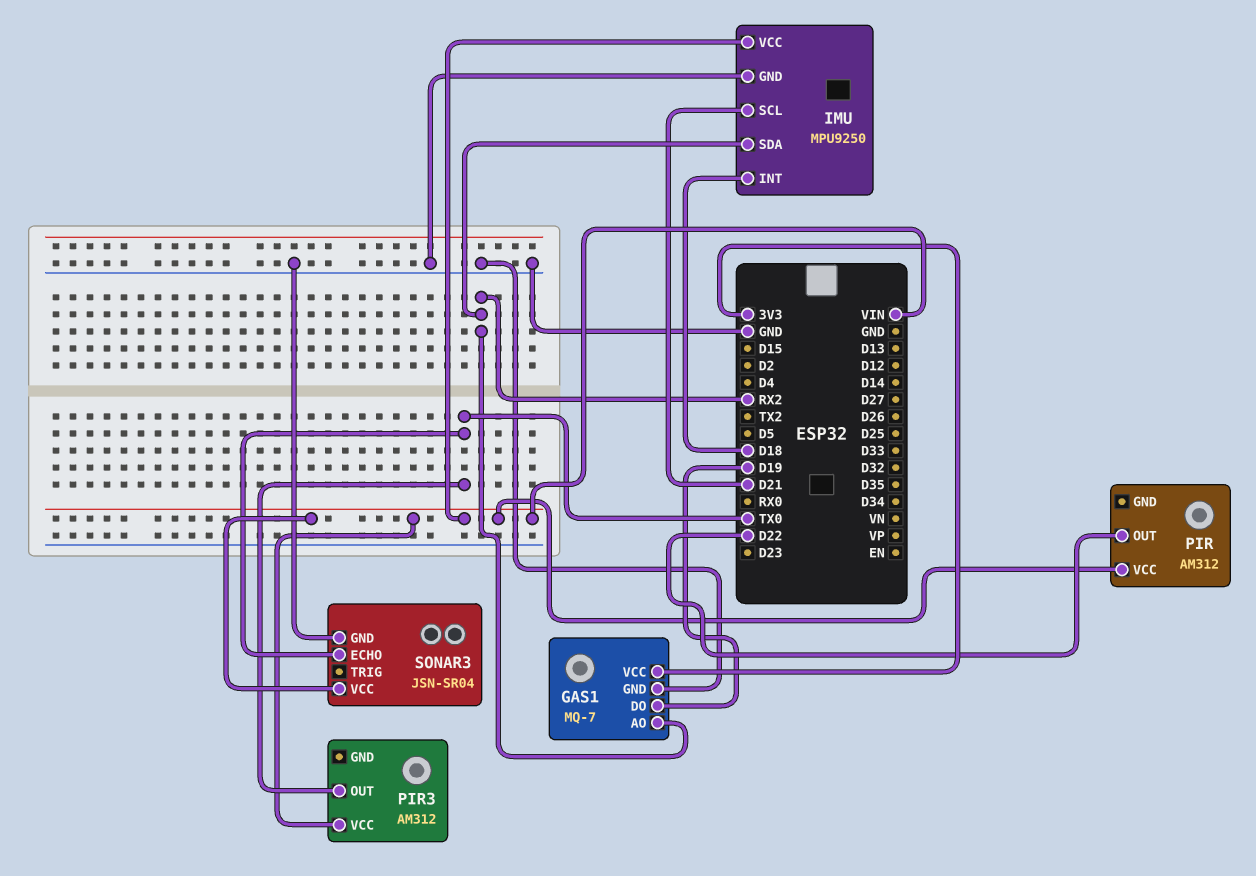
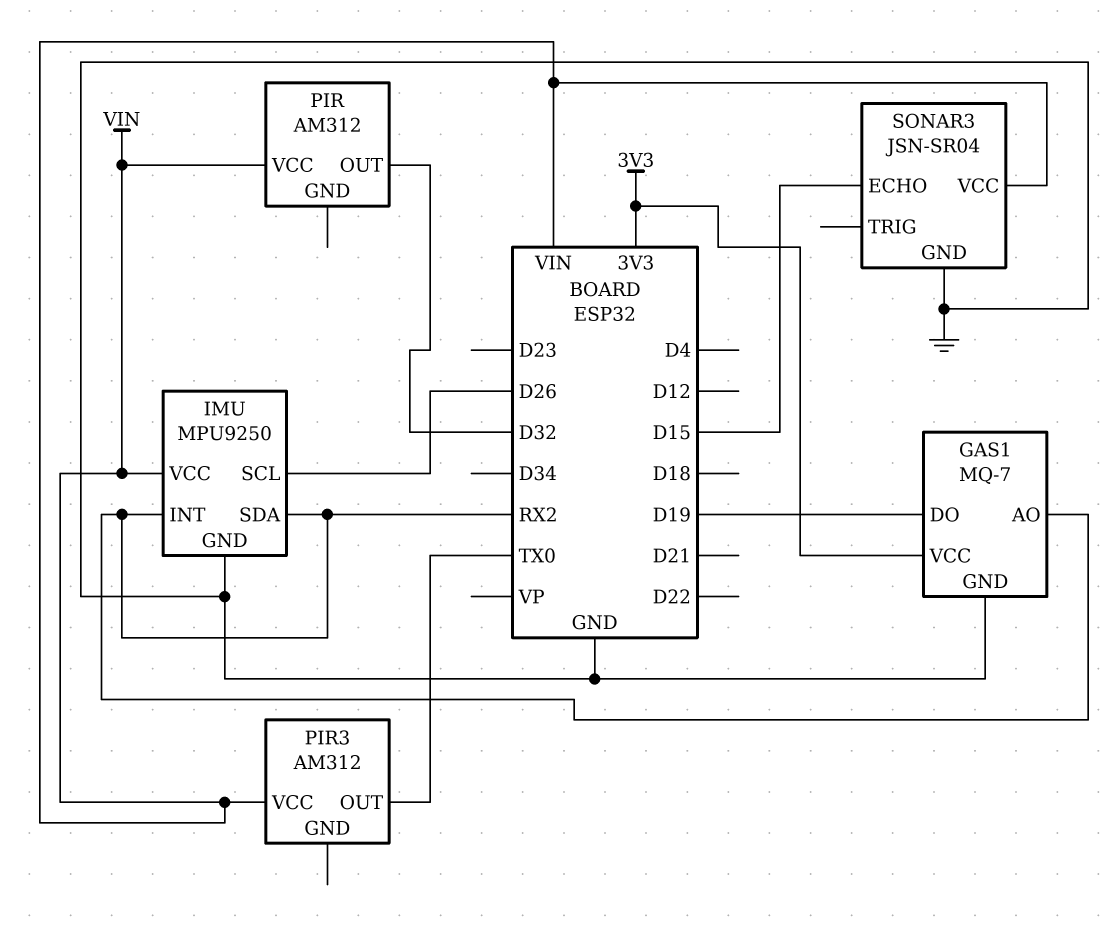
IMU pin INT: D18 -> RX2
IMU pin SCL: D21 -> D26
PIR pin OUT: D22 -> D32
SONAR3 pin ECHO: TX0 -> D15

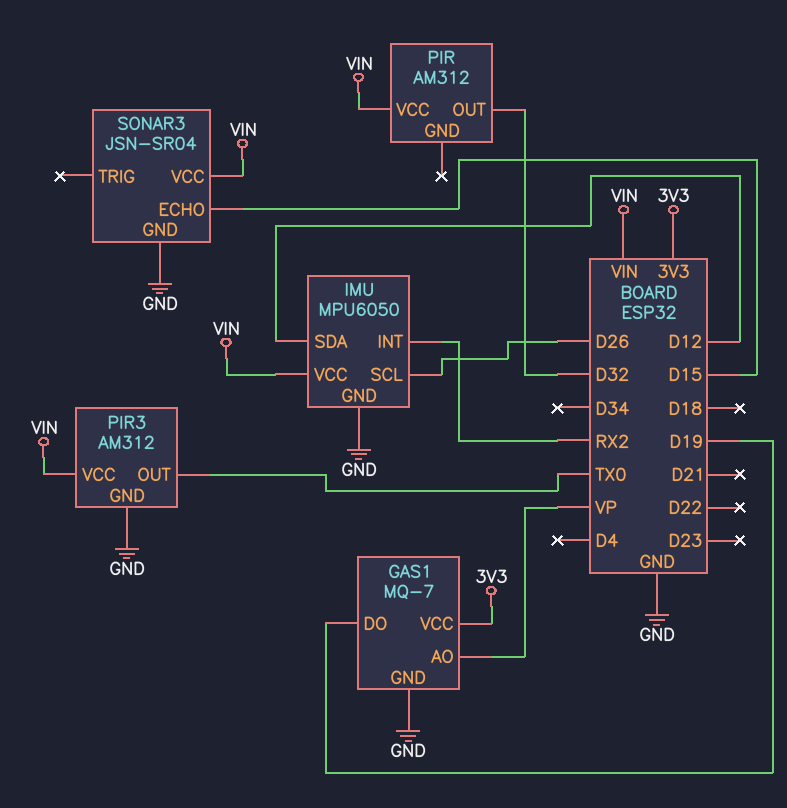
GAS1 pin AO: RX2 -> VP
IMU: MPU9250 -> MPU6050
IMU pin SDA: RX2 -> D12
PIR3 pin GND: none -> GND

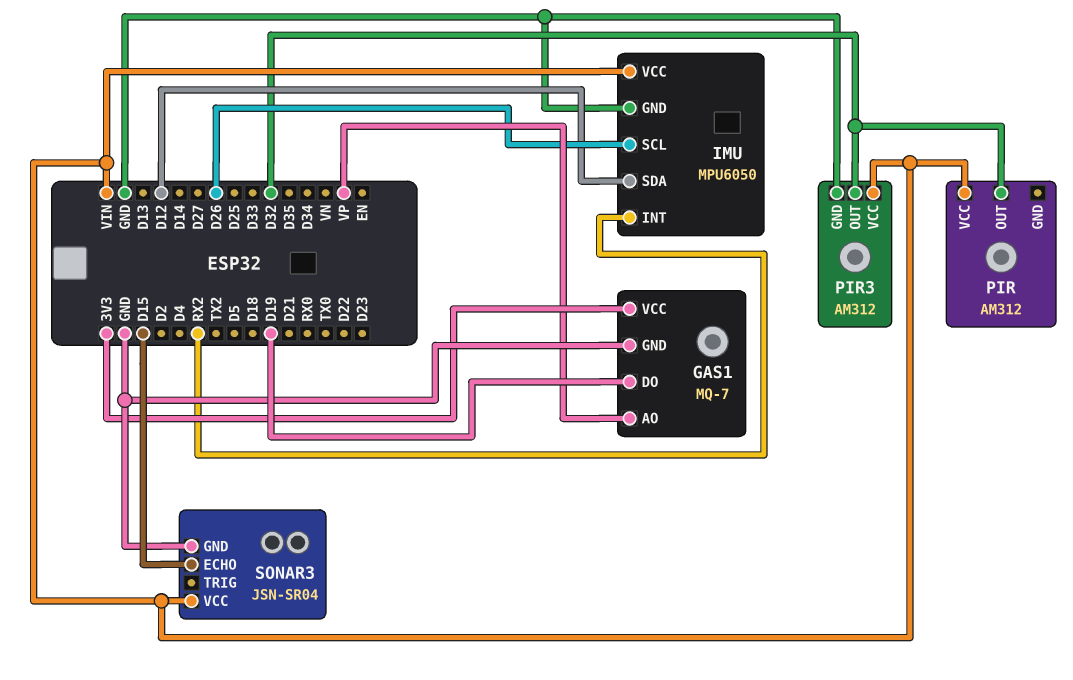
PIR3 pin OUT: TX0 -> D32

